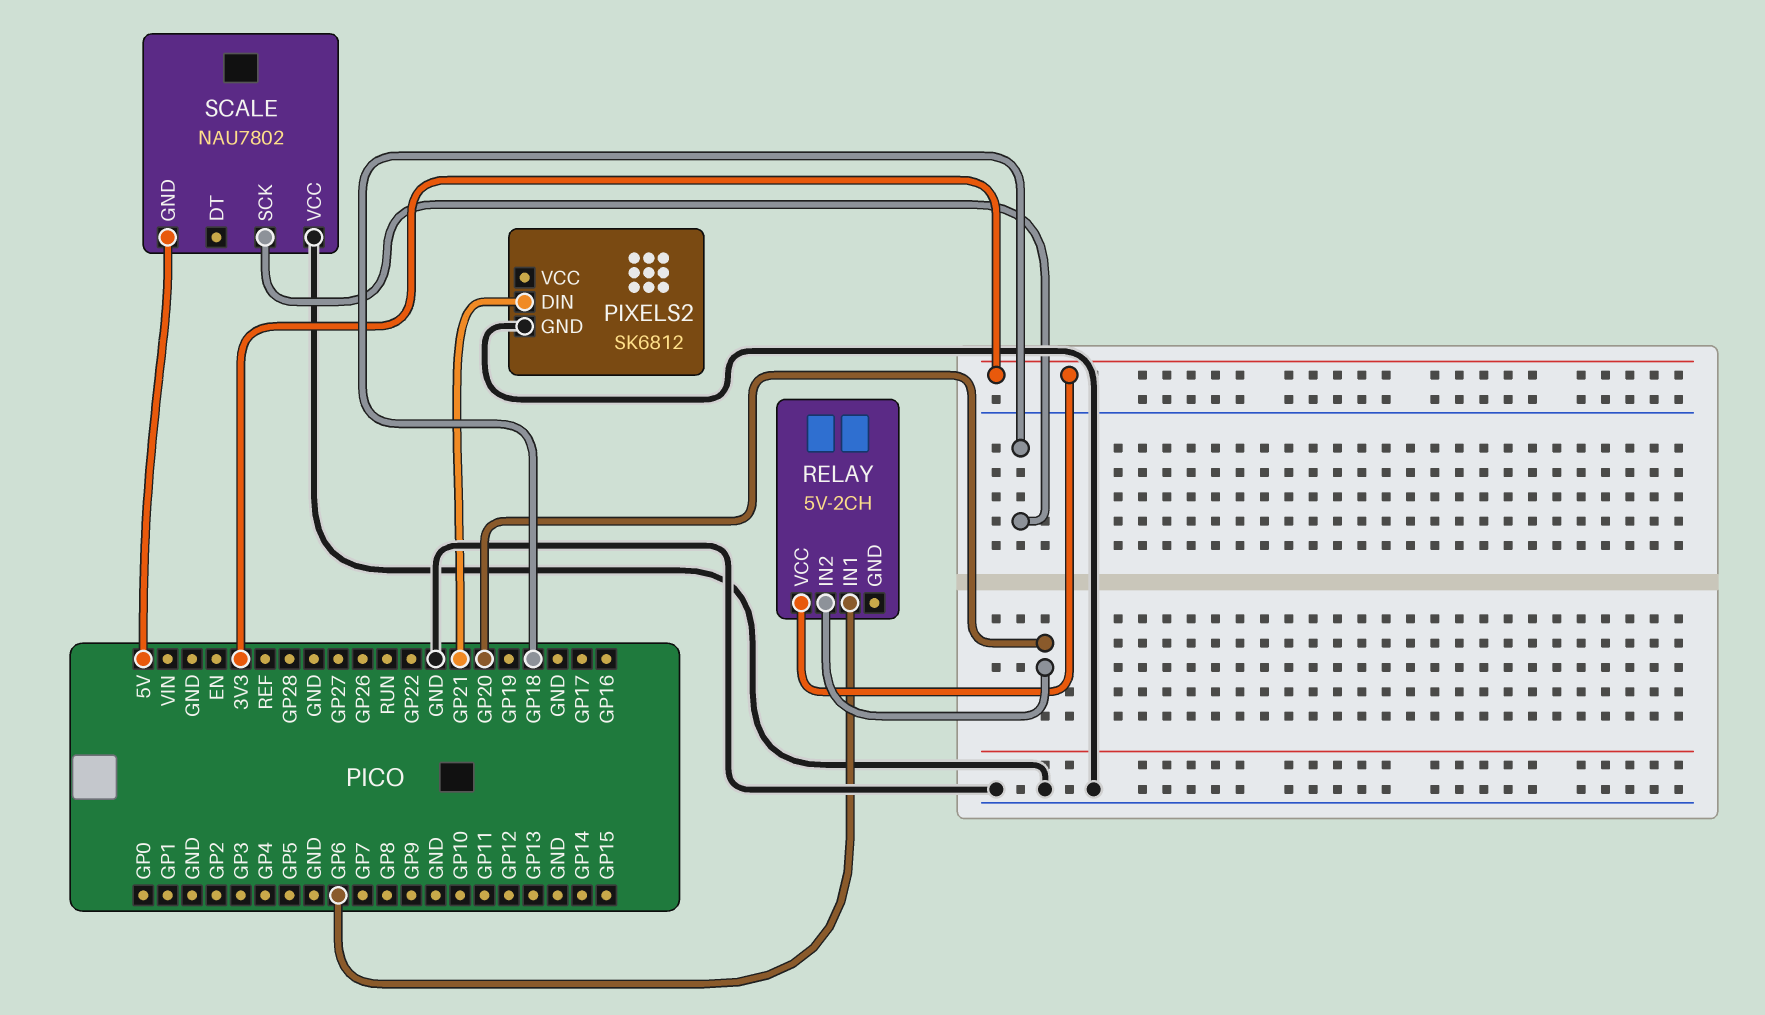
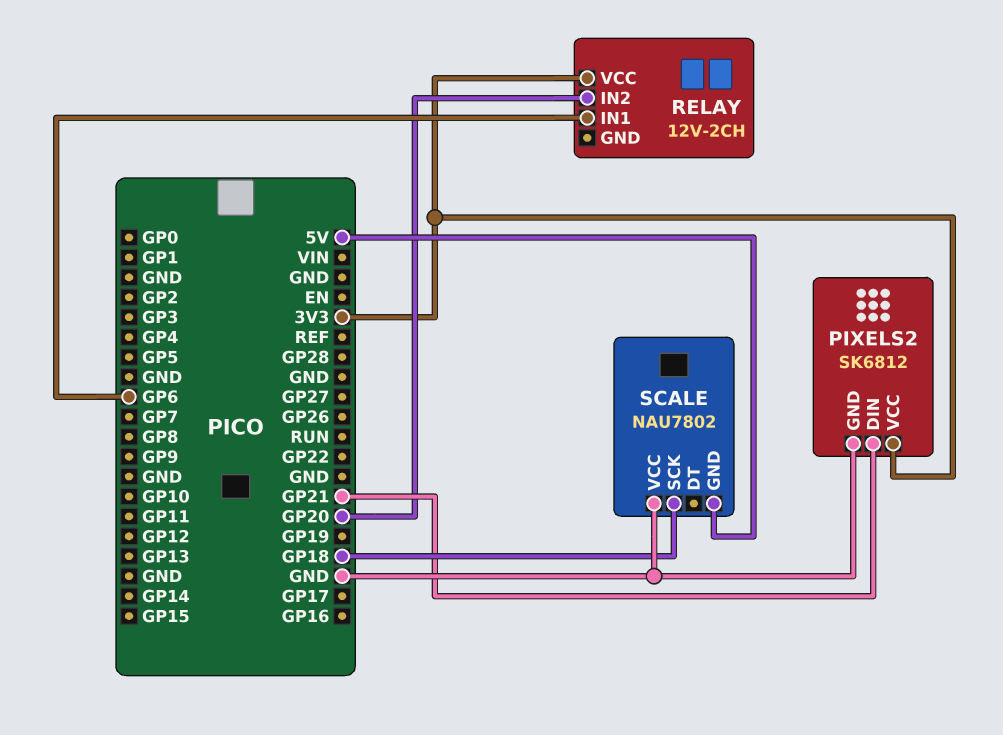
PIXELS2 pin VCC: none -> 3V3
RELAY: 5V-2CH -> 12V-2CH

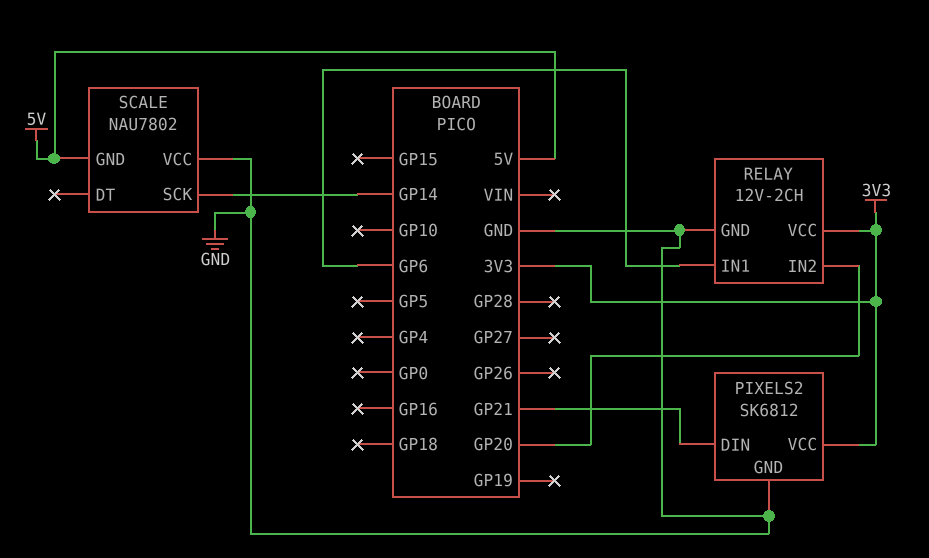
RELAY pin GND: none -> GND
SCALE pin SCK: GP18 -> GP14

